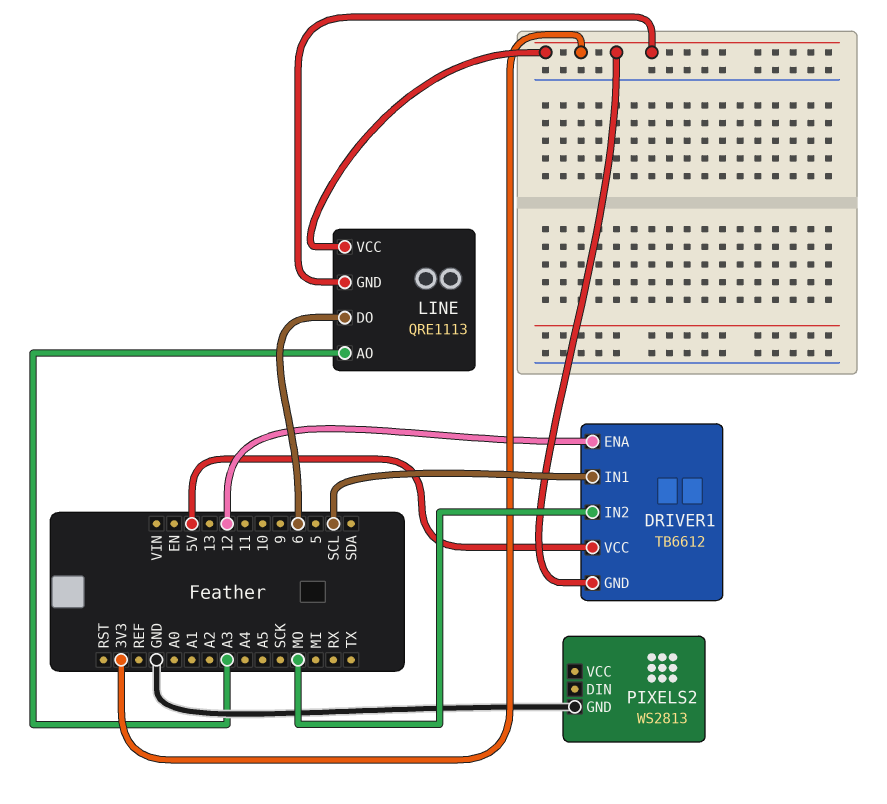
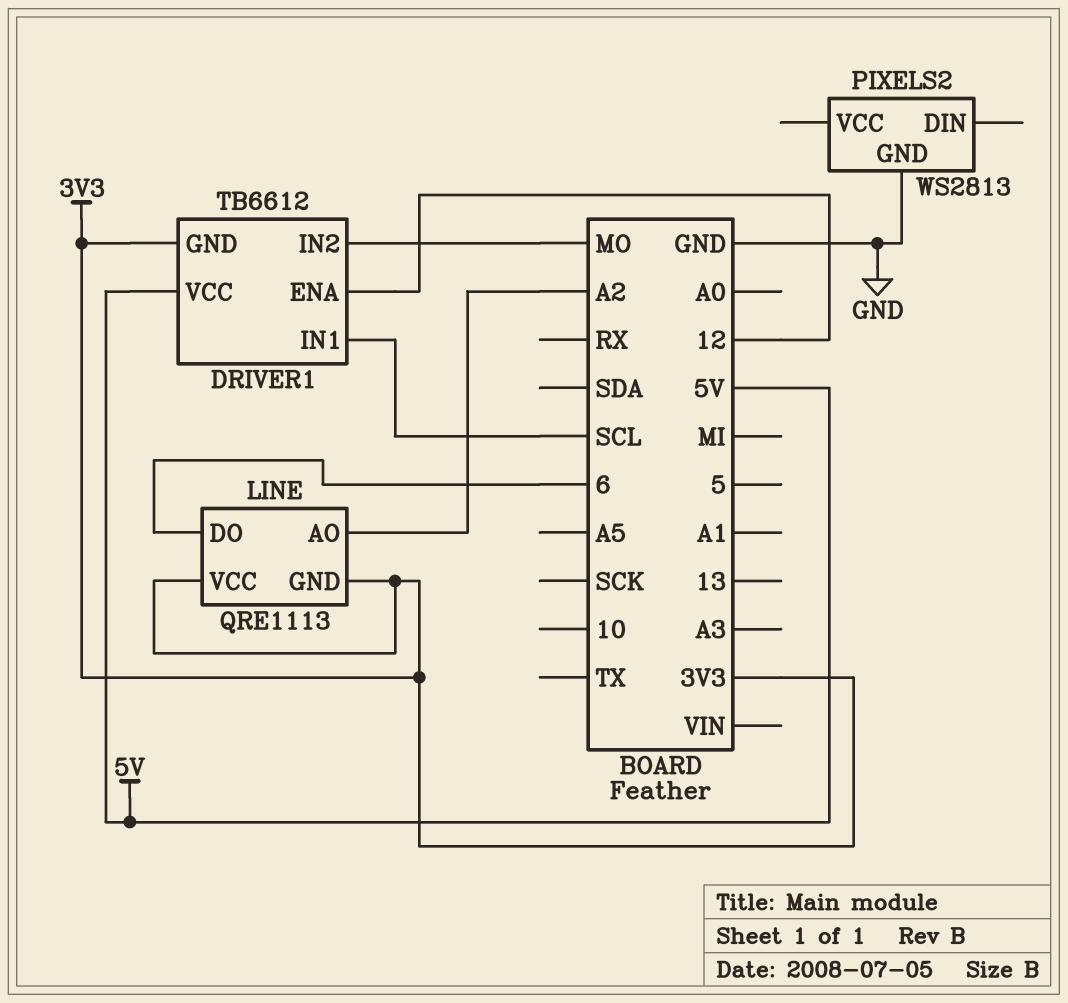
LINE pin AO: A3 -> A2

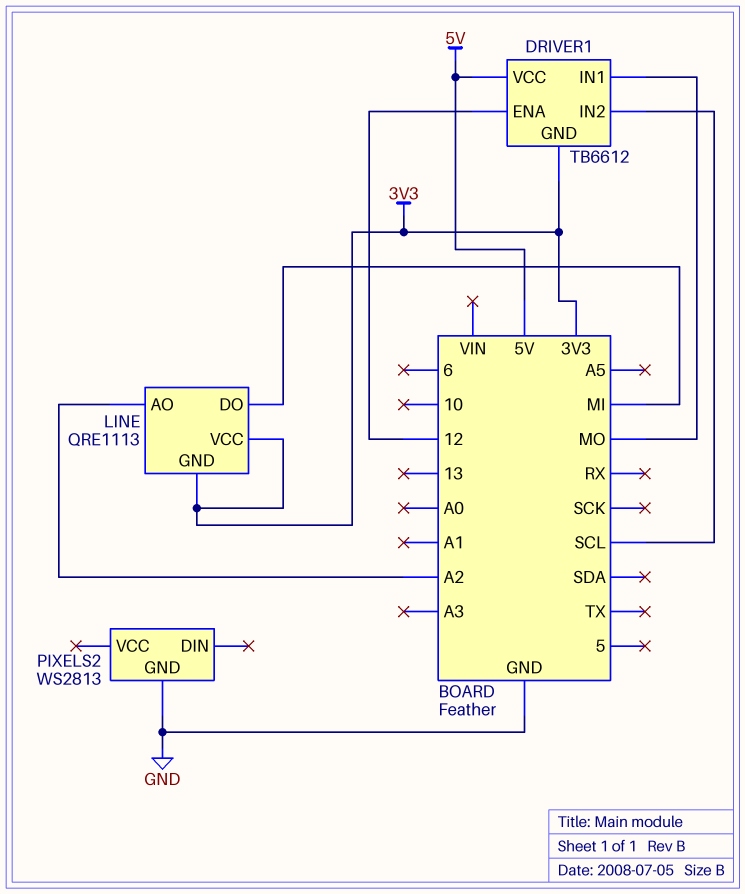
DRIVER1 pin IN1: SCL -> MO
DRIVER1 pin IN2: MO -> SCL
LINE pin DO: 6 -> MI

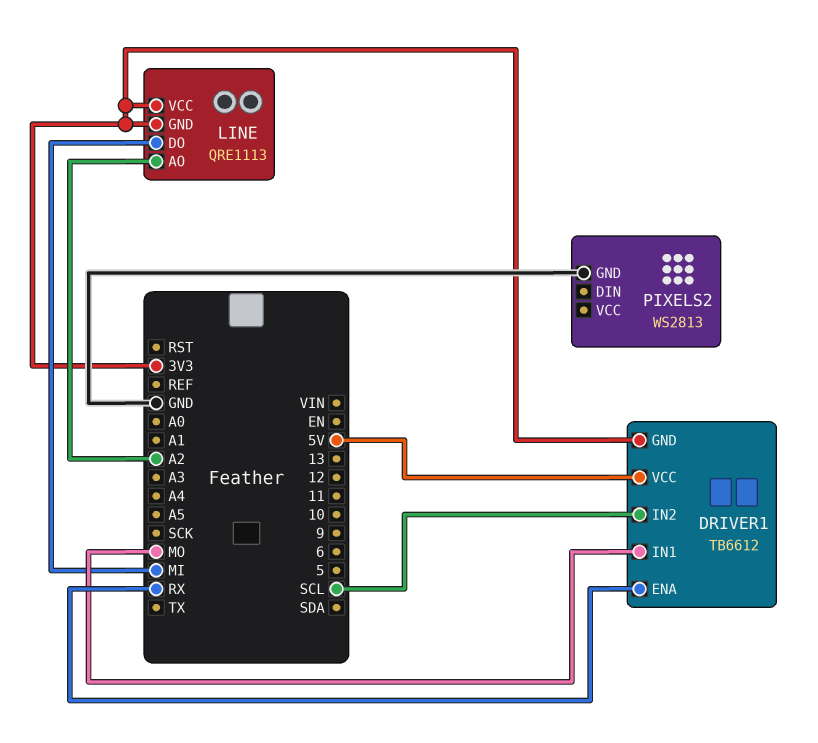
DRIVER1 pin ENA: 12 -> RX

